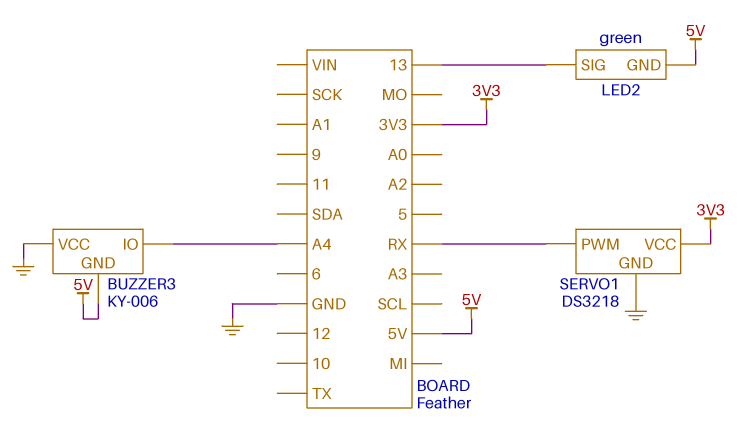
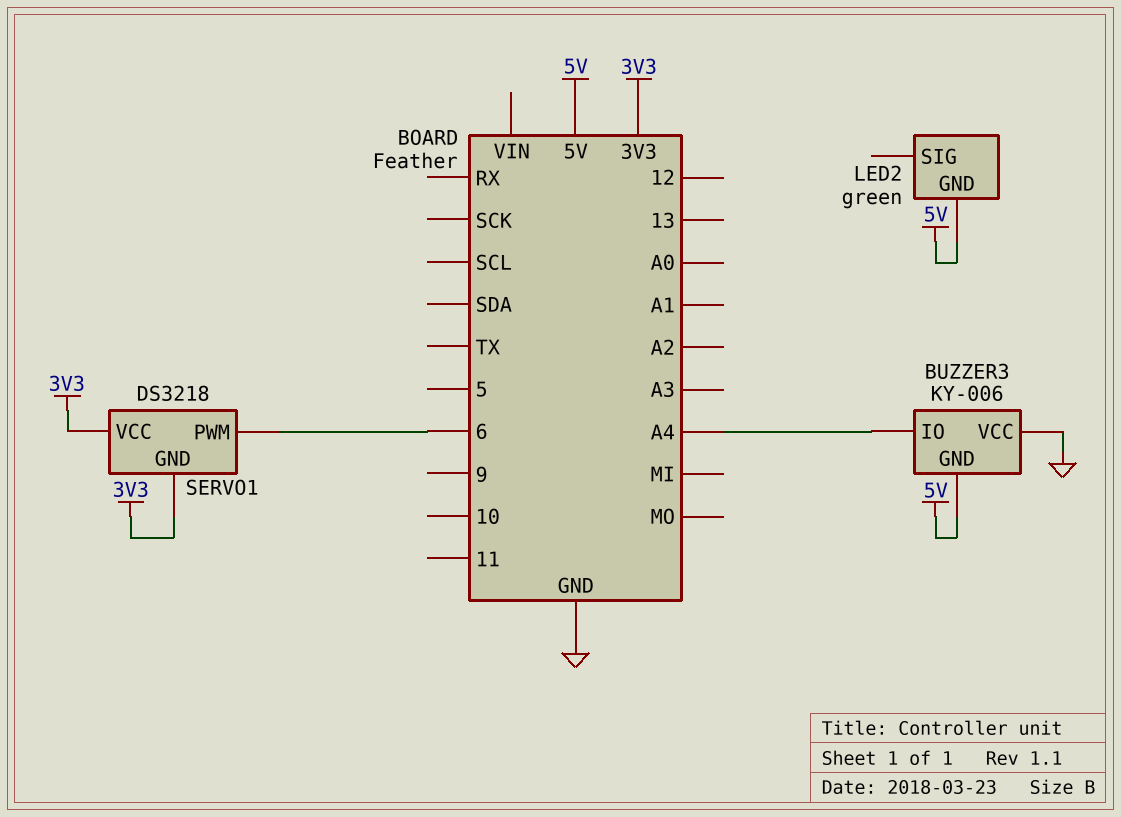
LED2 pin SIG: 13 -> none
SERVO1 pin GND: GND -> 3V3
SERVO1 pin PWM: RX -> 6

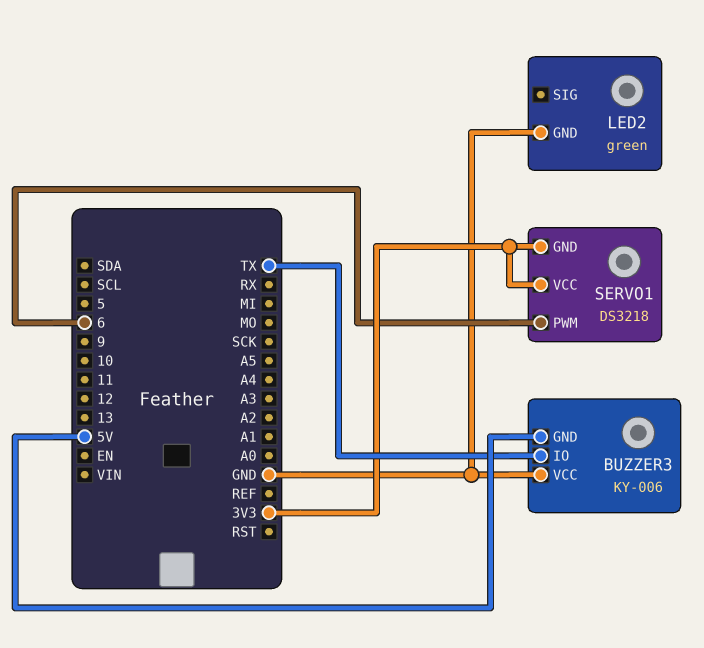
BUZZER3 pin IO: A4 -> TX
LED2 pin GND: 5V -> GND

